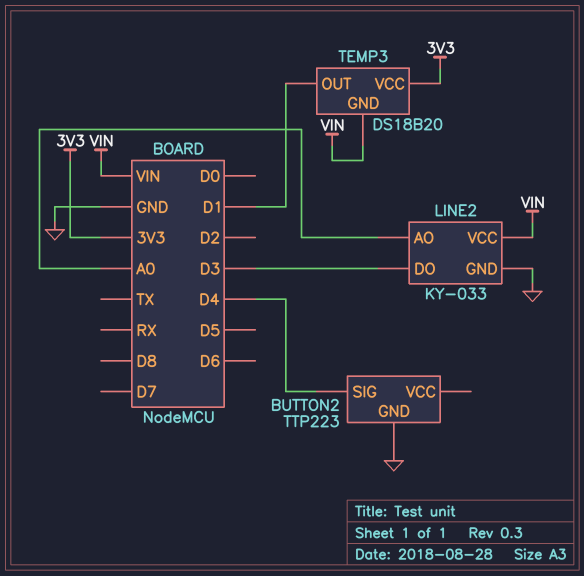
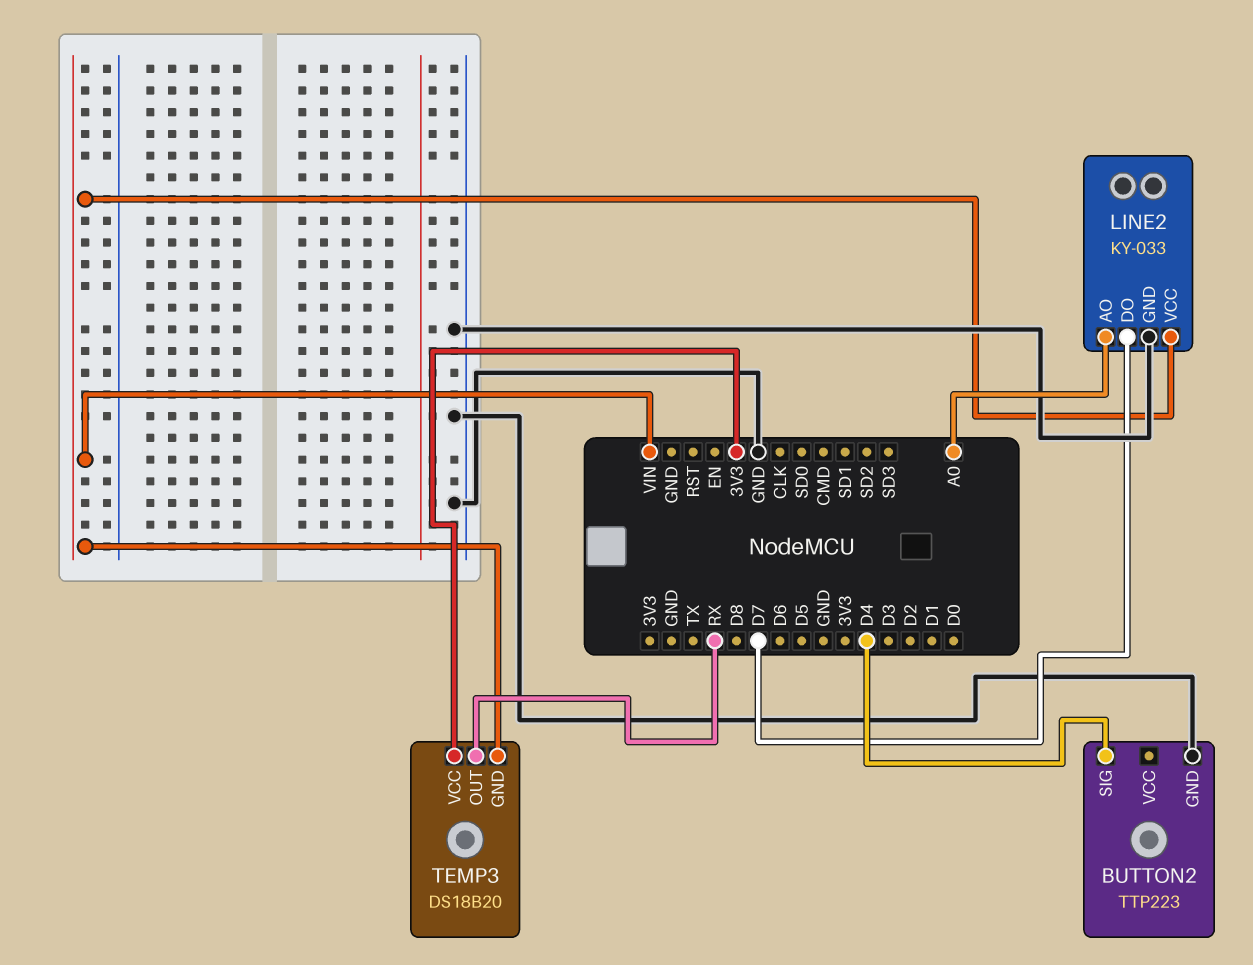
LINE2 pin DO: D3 -> D7
TEMP3 pin OUT: D1 -> RX

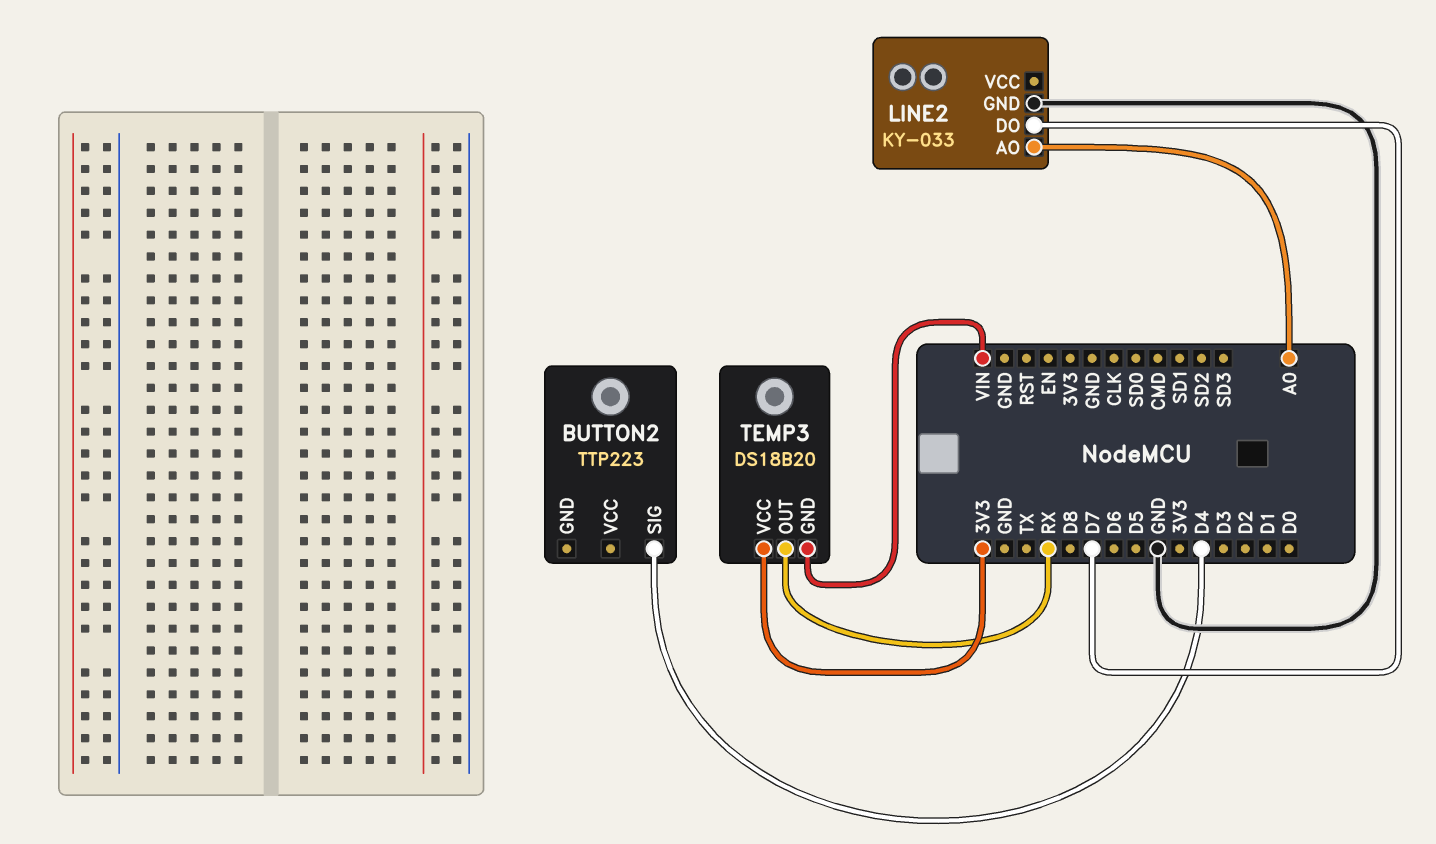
BUTTON2 pin GND: GND -> none
LINE2 pin VCC: VIN -> none

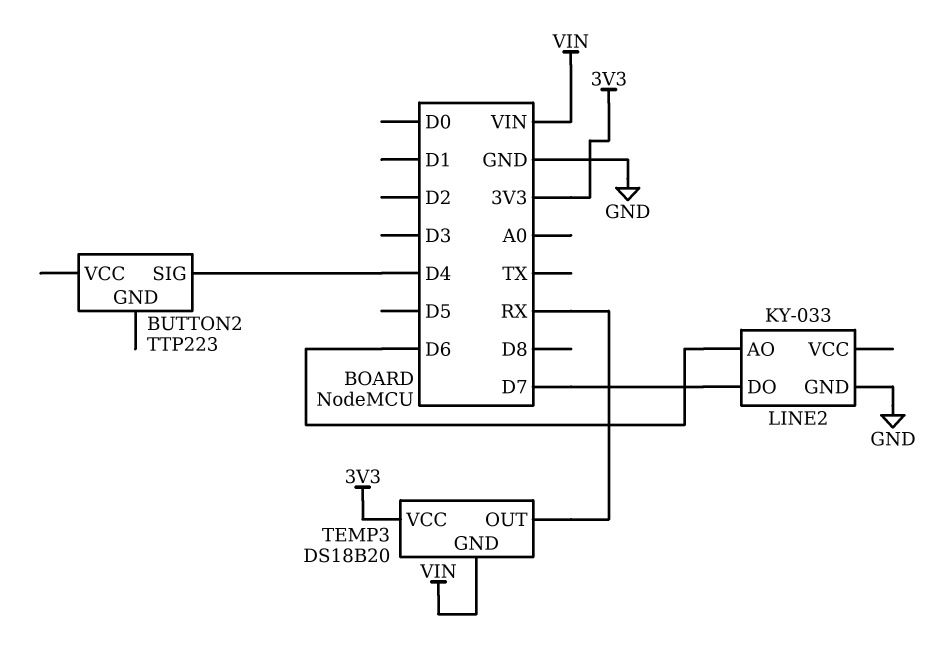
LINE2 pin AO: A0 -> D6

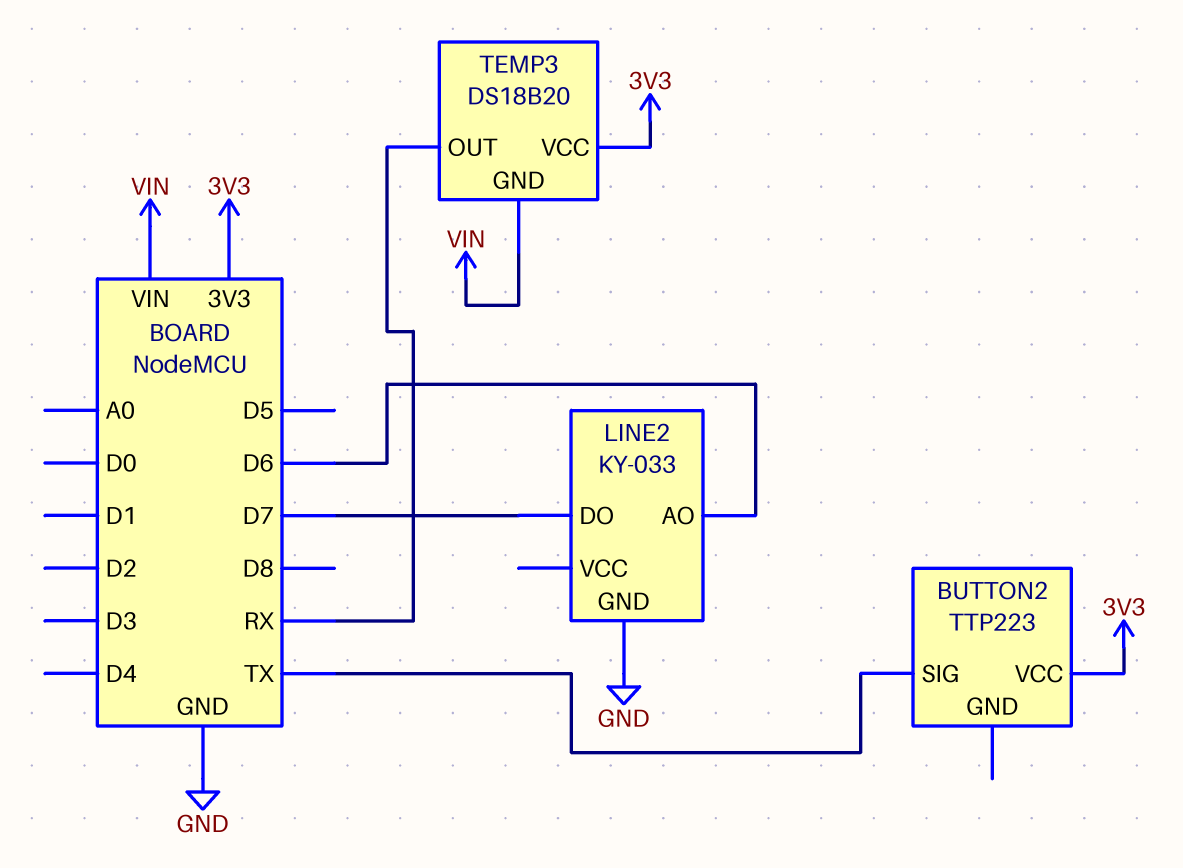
BUTTON2 pin SIG: D4 -> TX
BUTTON2 pin VCC: none -> 3V3

